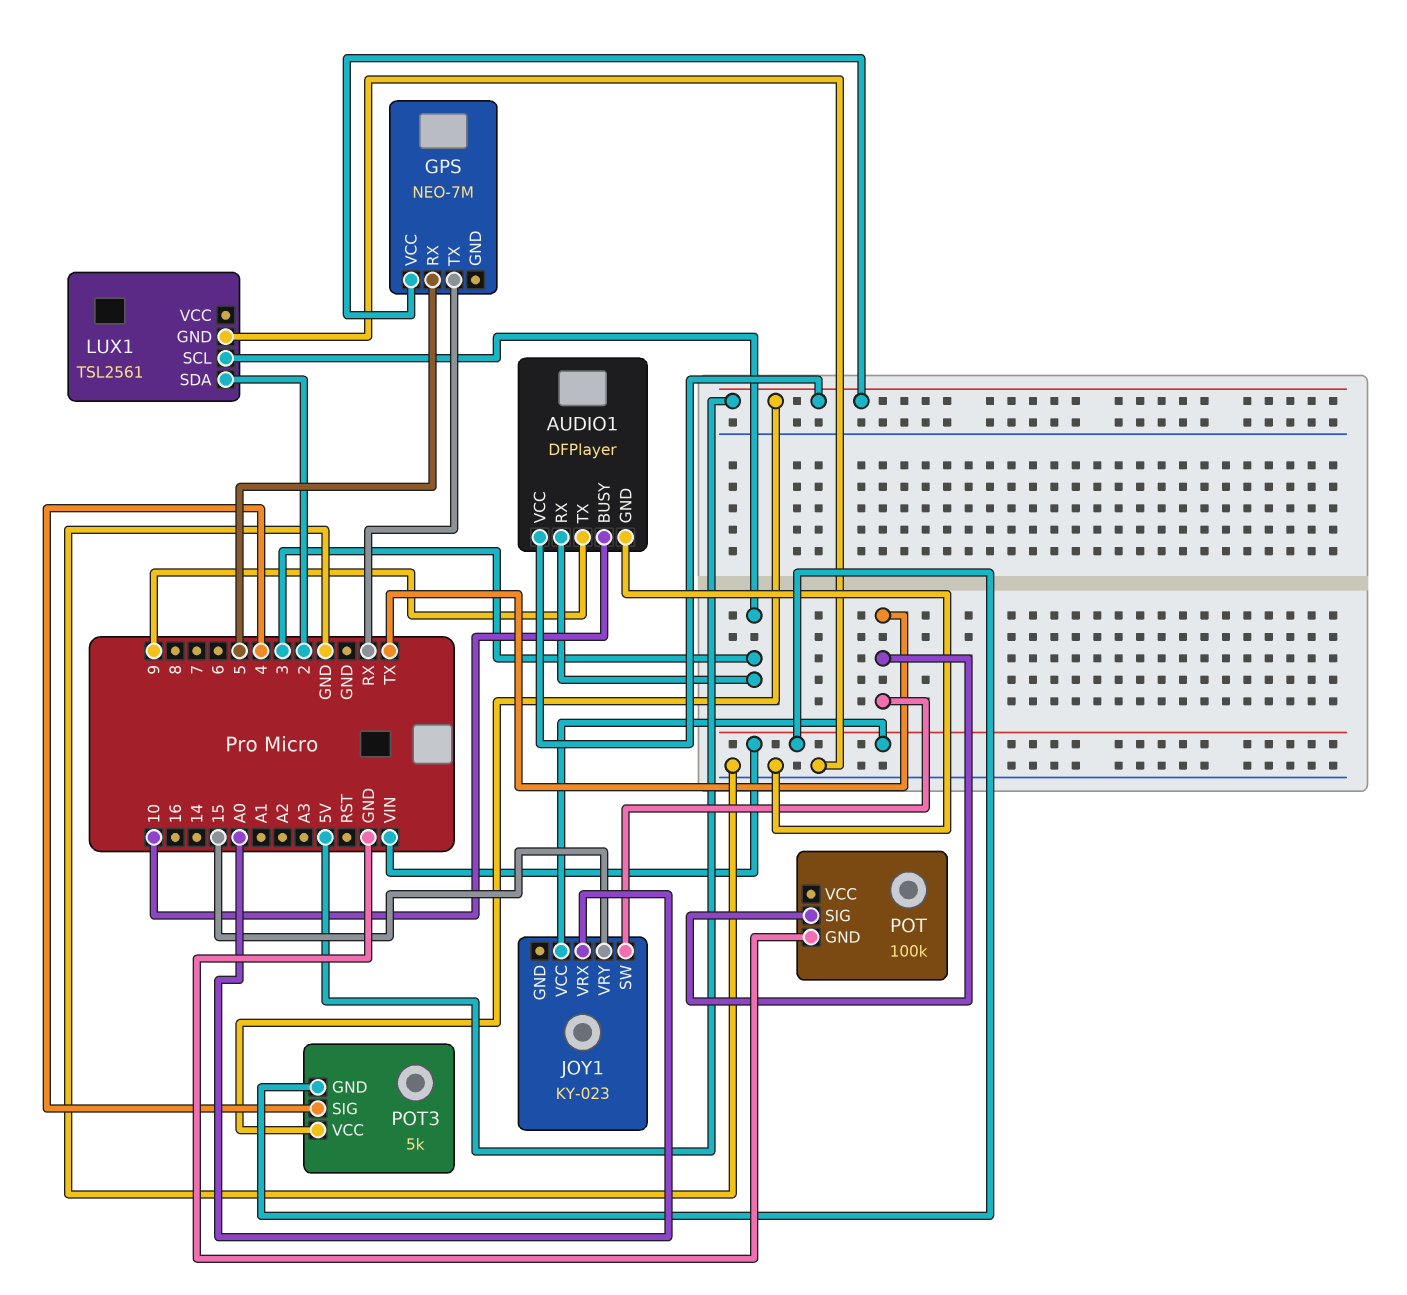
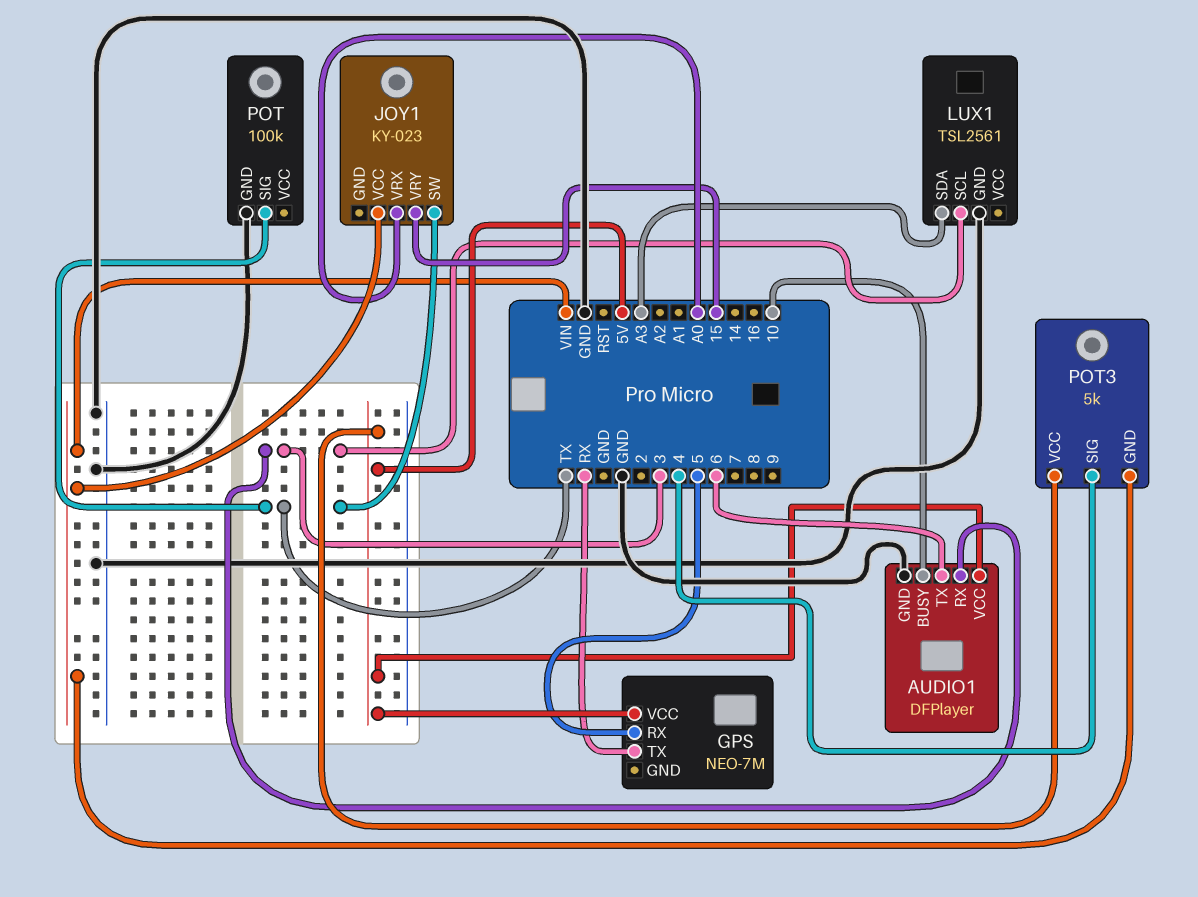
AUDIO1 pin TX: 9 -> 6
LUX1 pin SDA: 2 -> A3

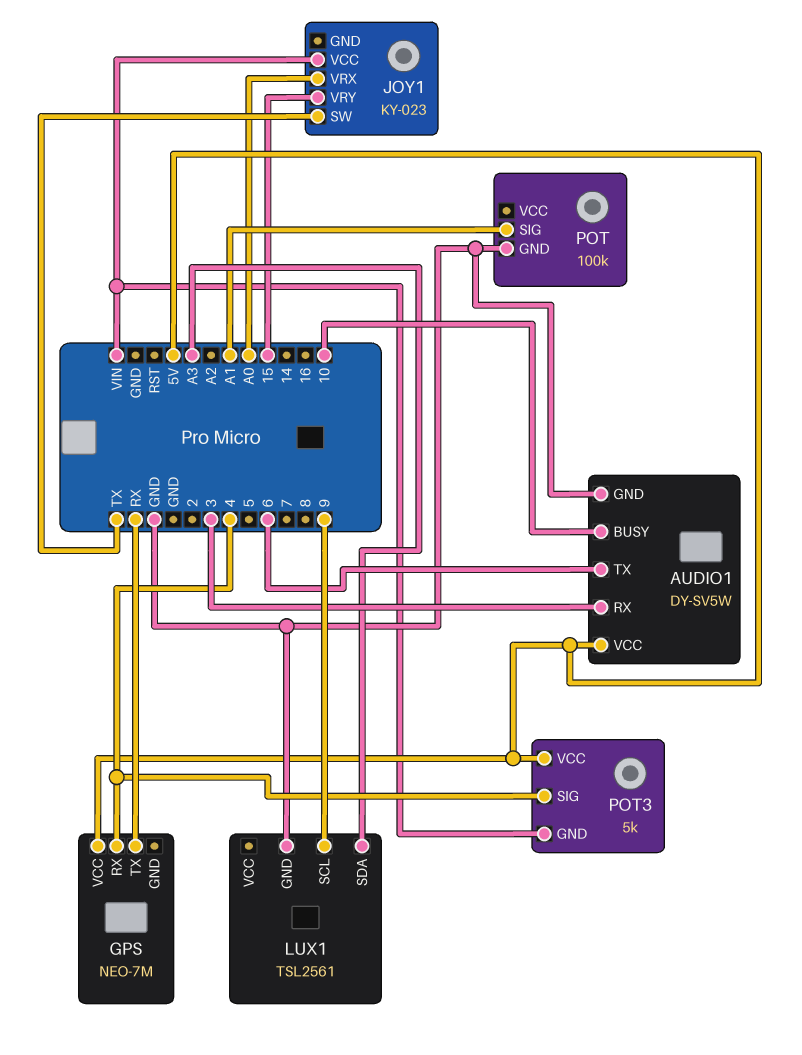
AUDIO1: DFPlayer -> DY-SV5W
GPS pin RX: 5 -> 4
LUX1 pin SCL: 3 -> 9
POT pin SIG: TX -> A1

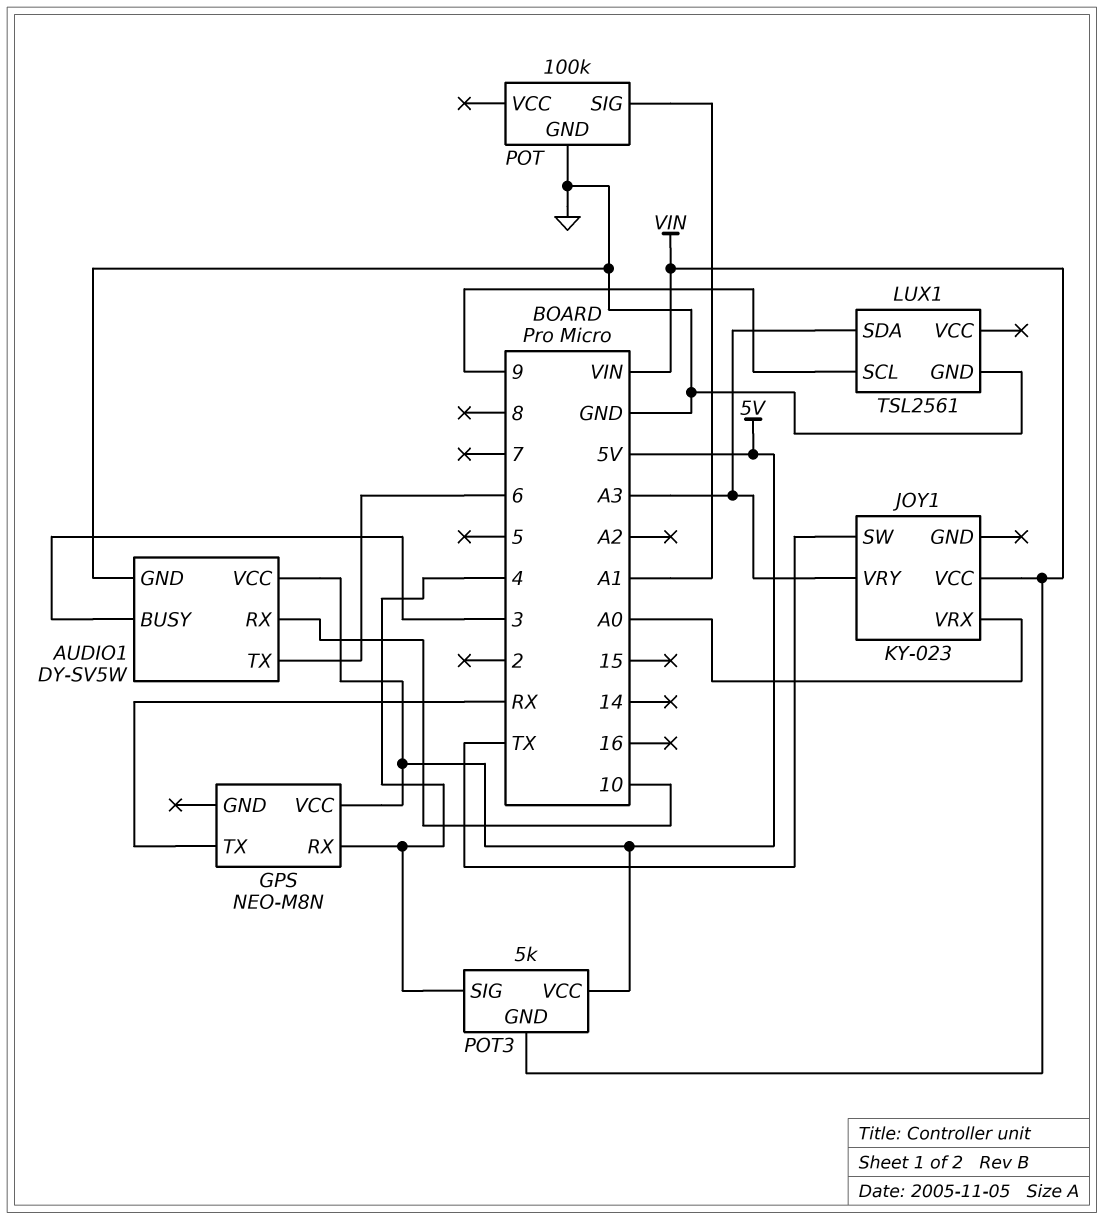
AUDIO1 pin BUSY: 10 -> 3
AUDIO1 pin RX: 3 -> 10
GPS: NEO-7M -> NEO-M8N
JOY1 pin VRY: 15 -> A3

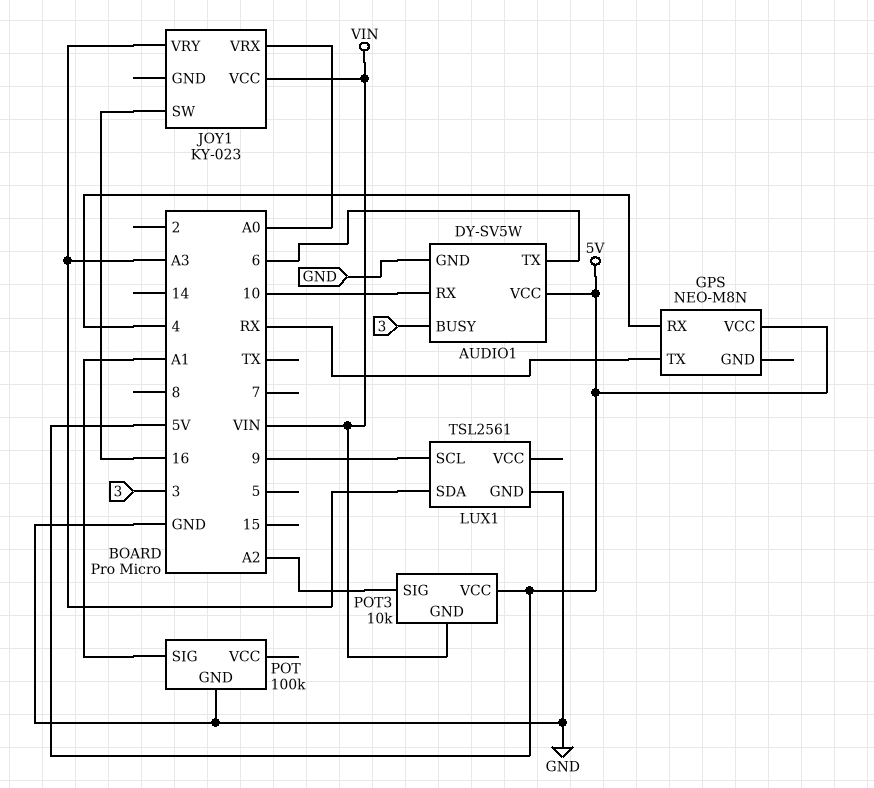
JOY1 pin SW: TX -> 16
POT3: 5k -> 10k
POT3 pin SIG: 4 -> A2

